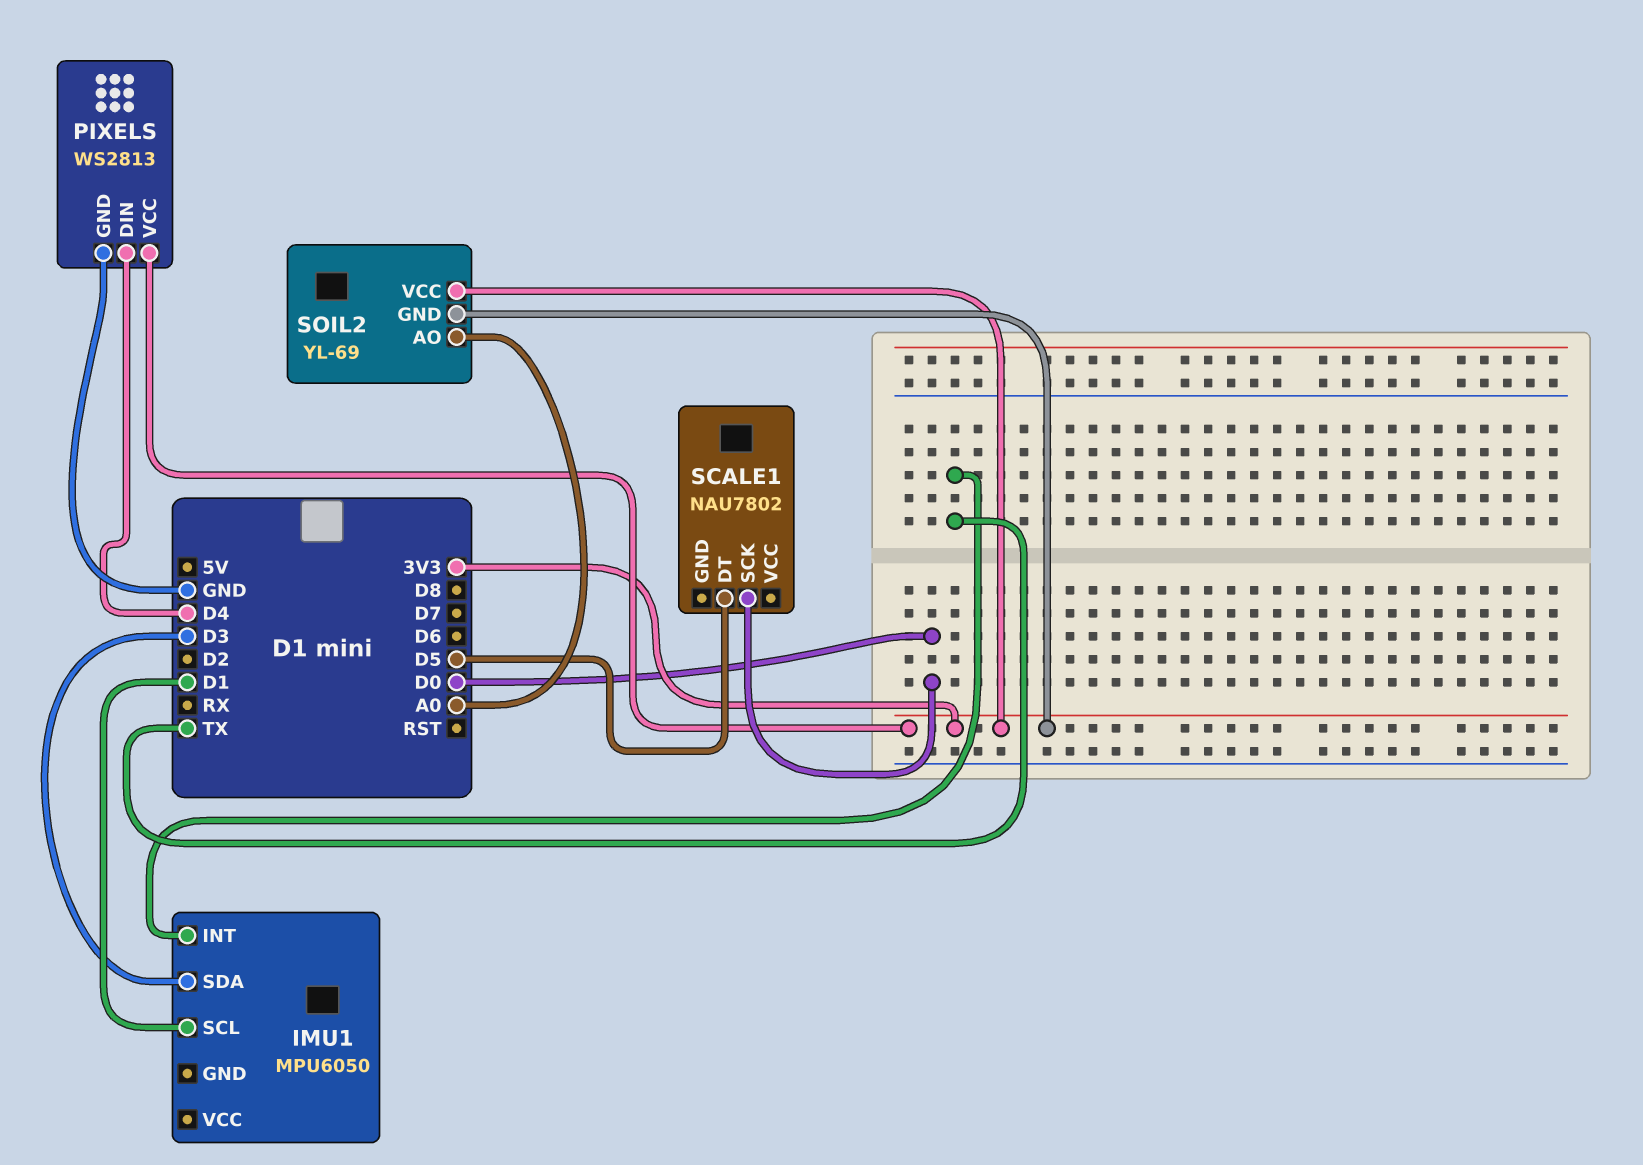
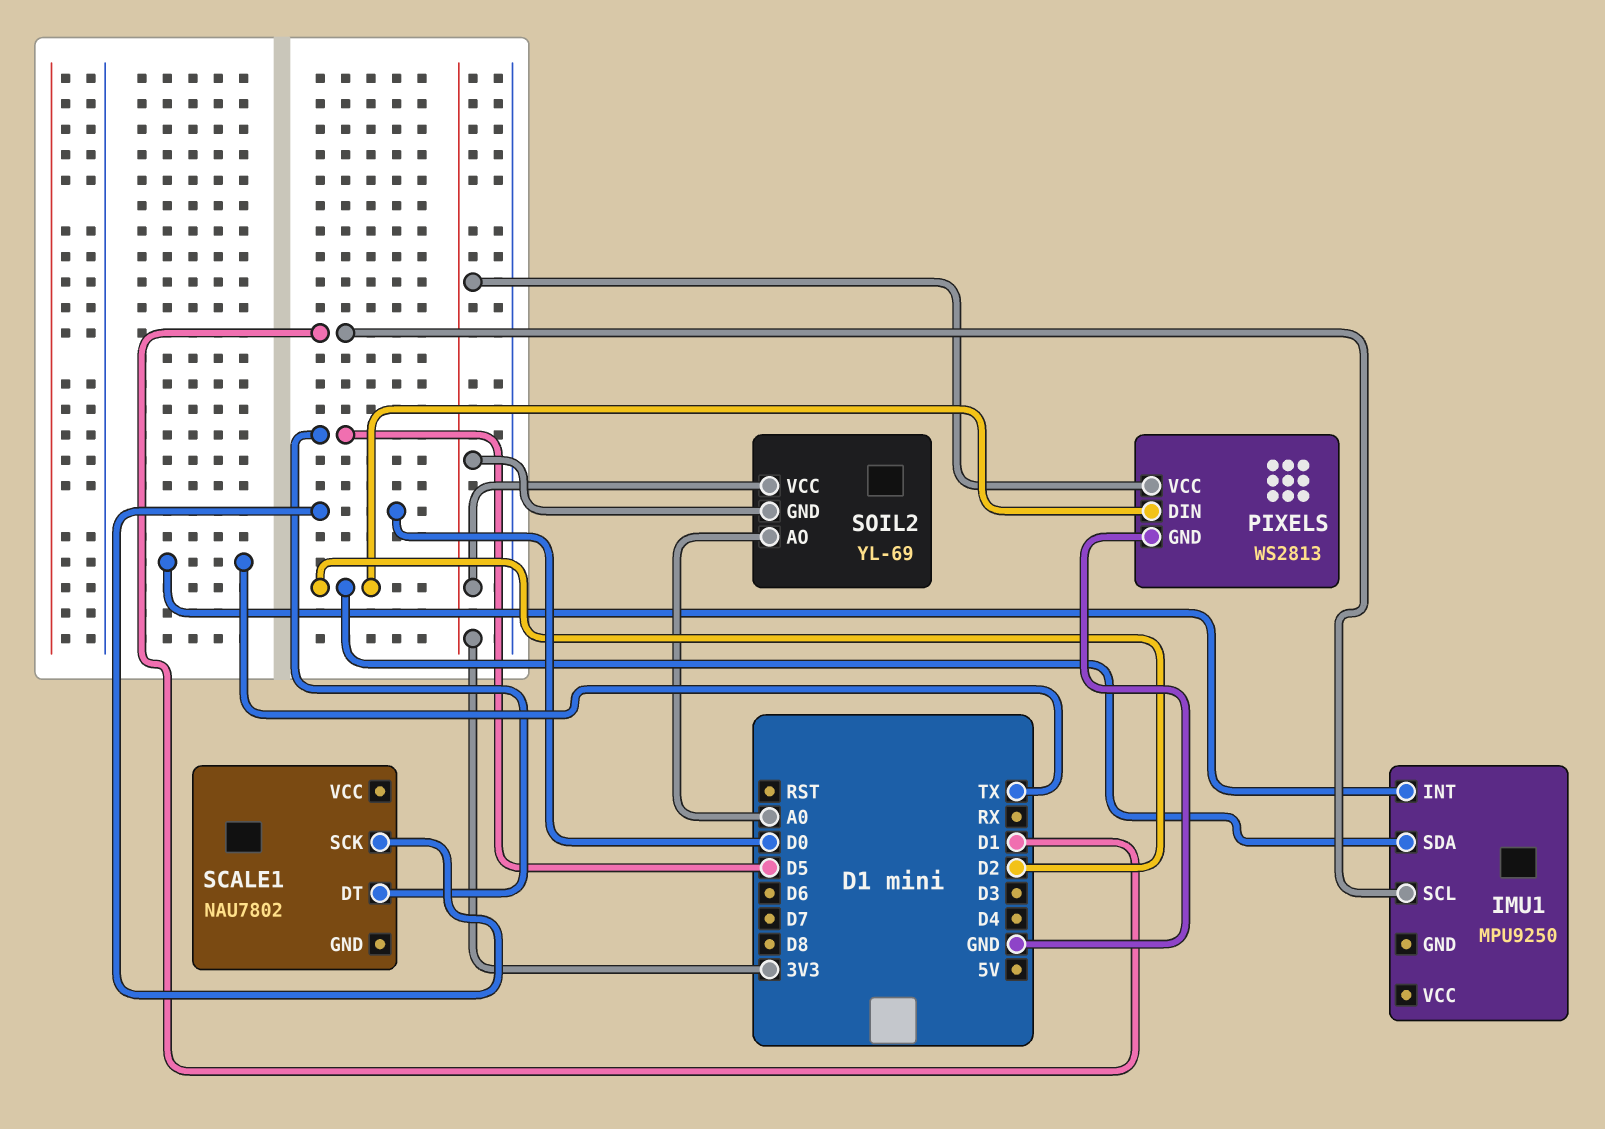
IMU1: MPU6050 -> MPU9250
IMU1 pin SDA: D3 -> D2
PIXELS pin DIN: D4 -> D2

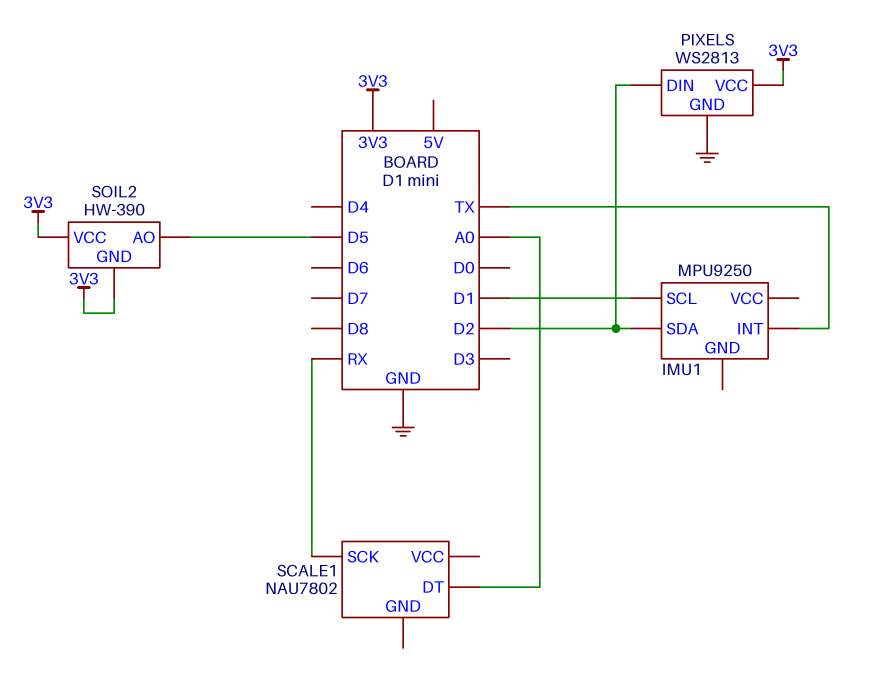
SCALE1 pin DT: D5 -> A0
SCALE1 pin SCK: D0 -> RX
SOIL2: YL-69 -> HW-390
SOIL2 pin AO: A0 -> D5

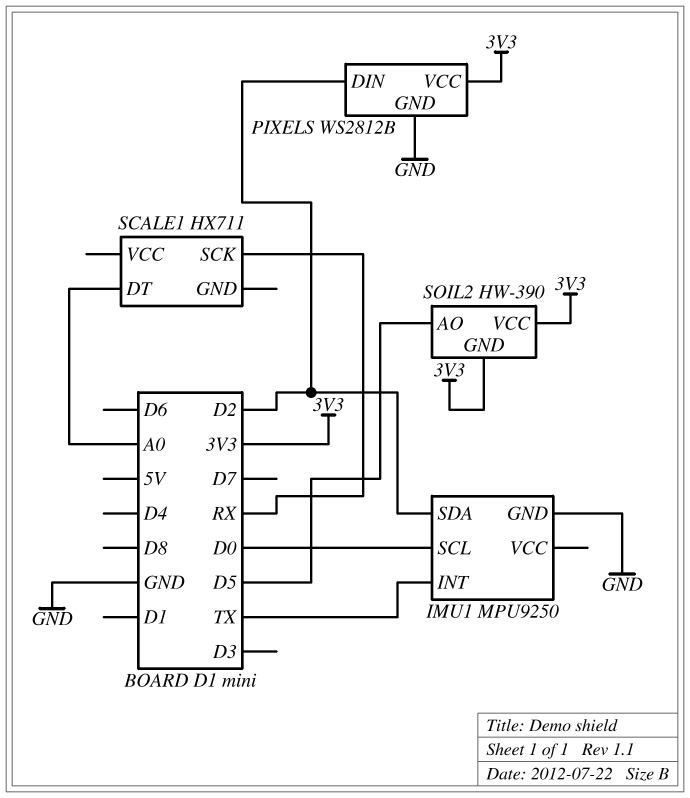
IMU1 pin GND: none -> GND
IMU1 pin SCL: D1 -> D0
PIXELS: WS2813 -> WS2812B
SCALE1: NAU7802 -> HX711

